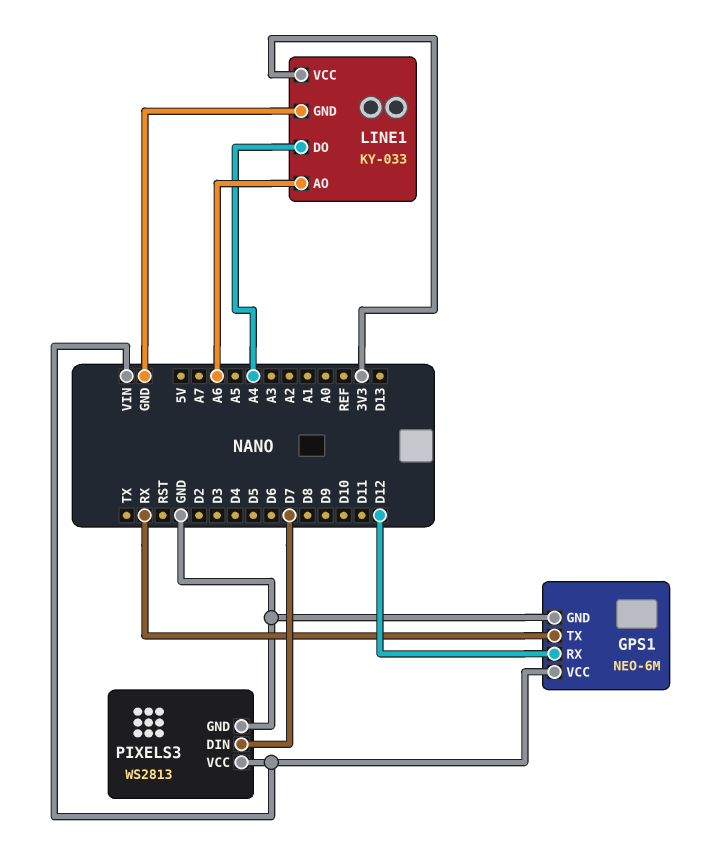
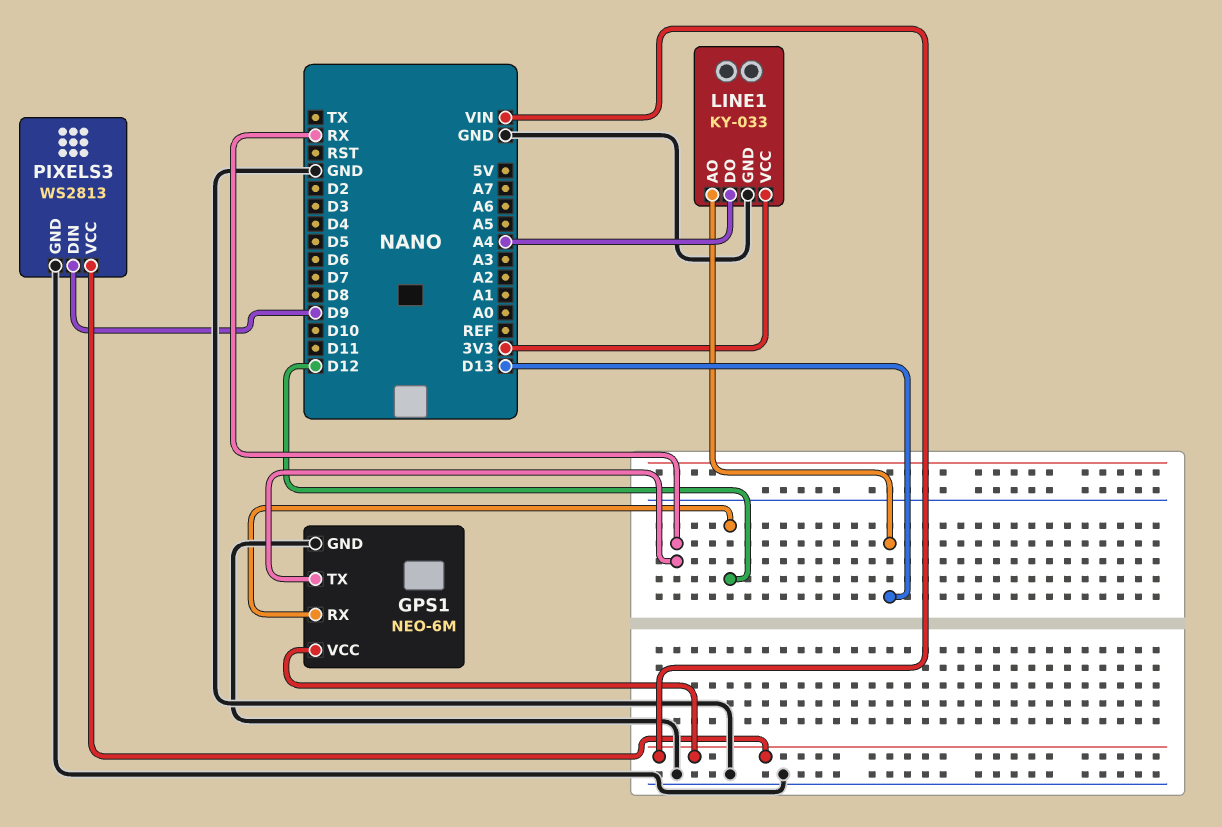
LINE1 pin AO: A6 -> D13
PIXELS3 pin DIN: D7 -> D9

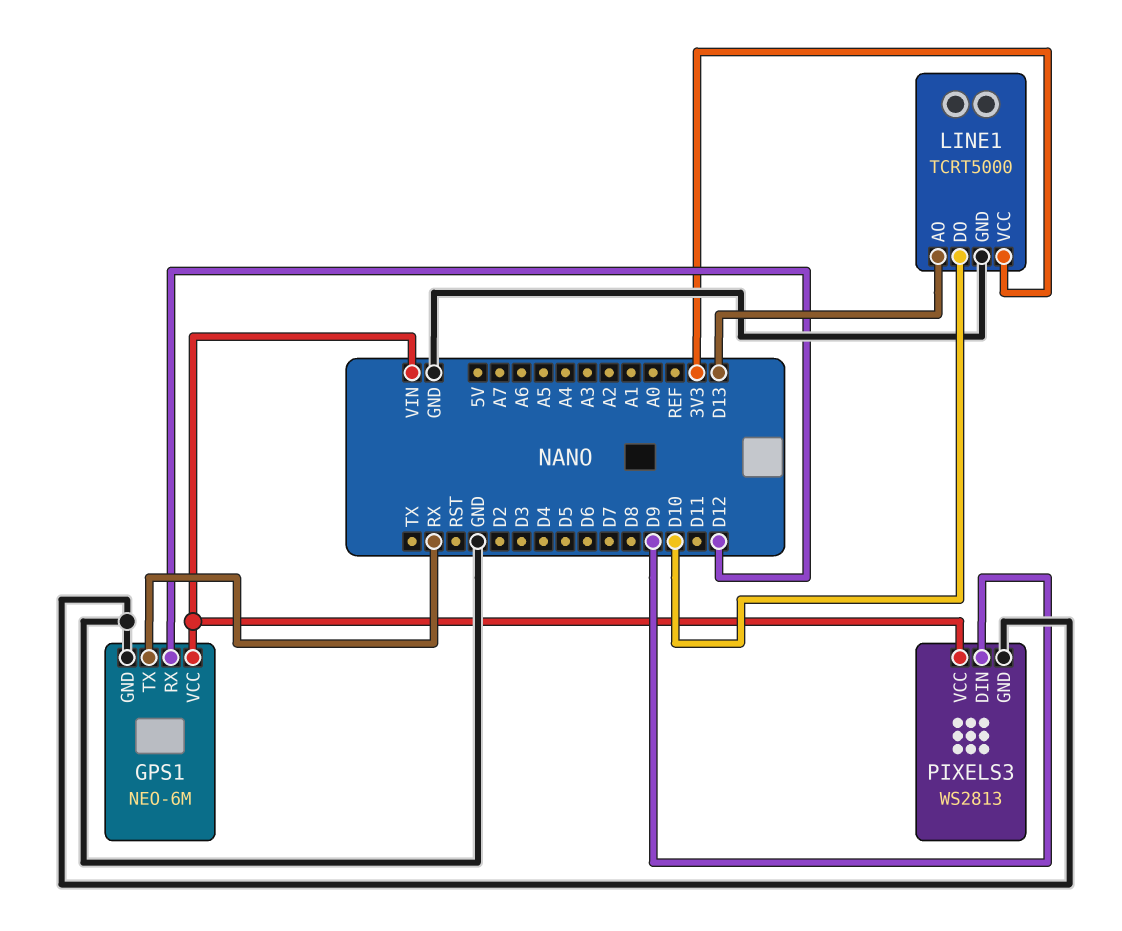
LINE1: KY-033 -> TCRT5000
LINE1 pin DO: A4 -> D10

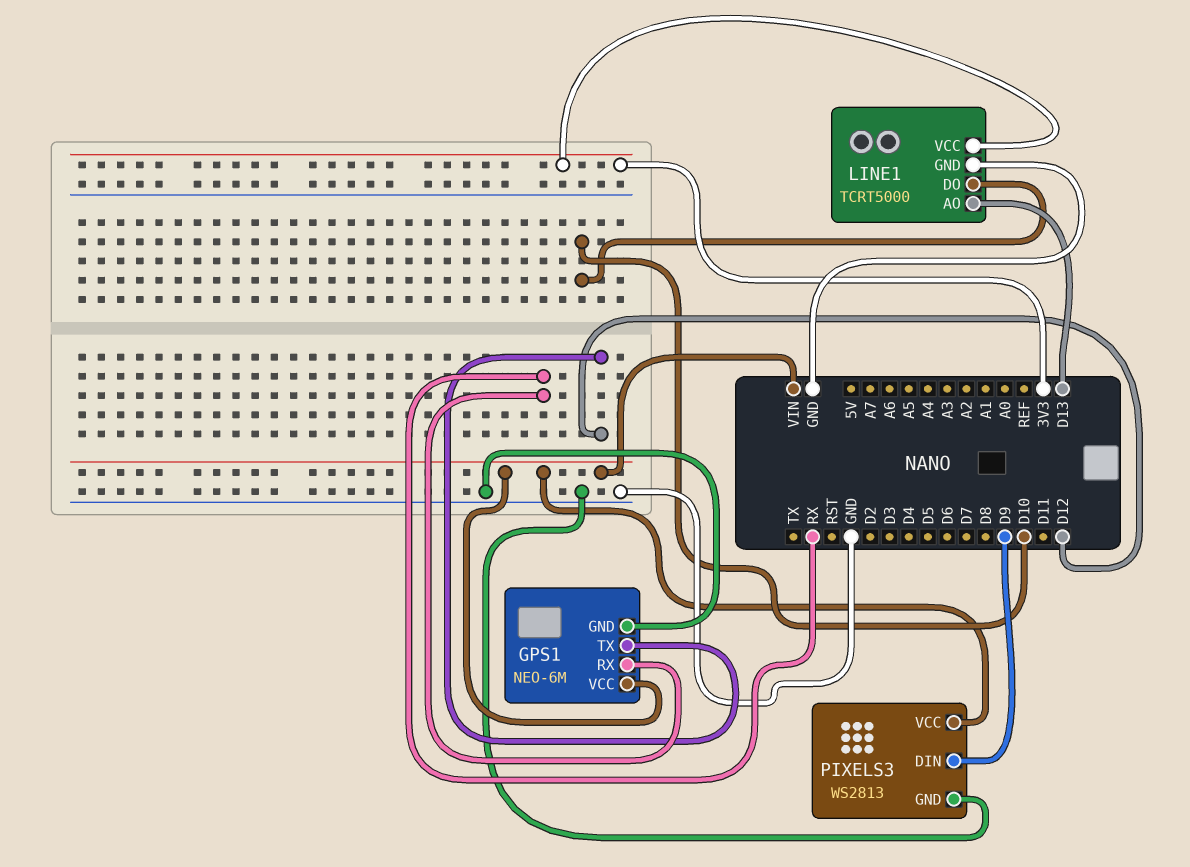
GPS1 pin RX: D12 -> RX
GPS1 pin TX: RX -> D12

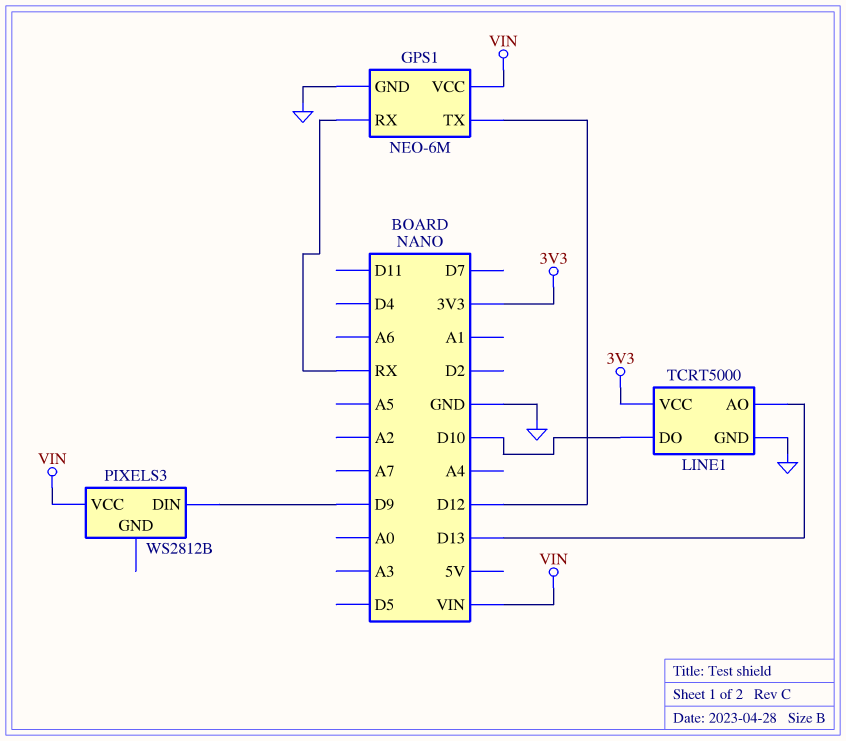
PIXELS3: WS2813 -> WS2812B
PIXELS3 pin GND: GND -> none

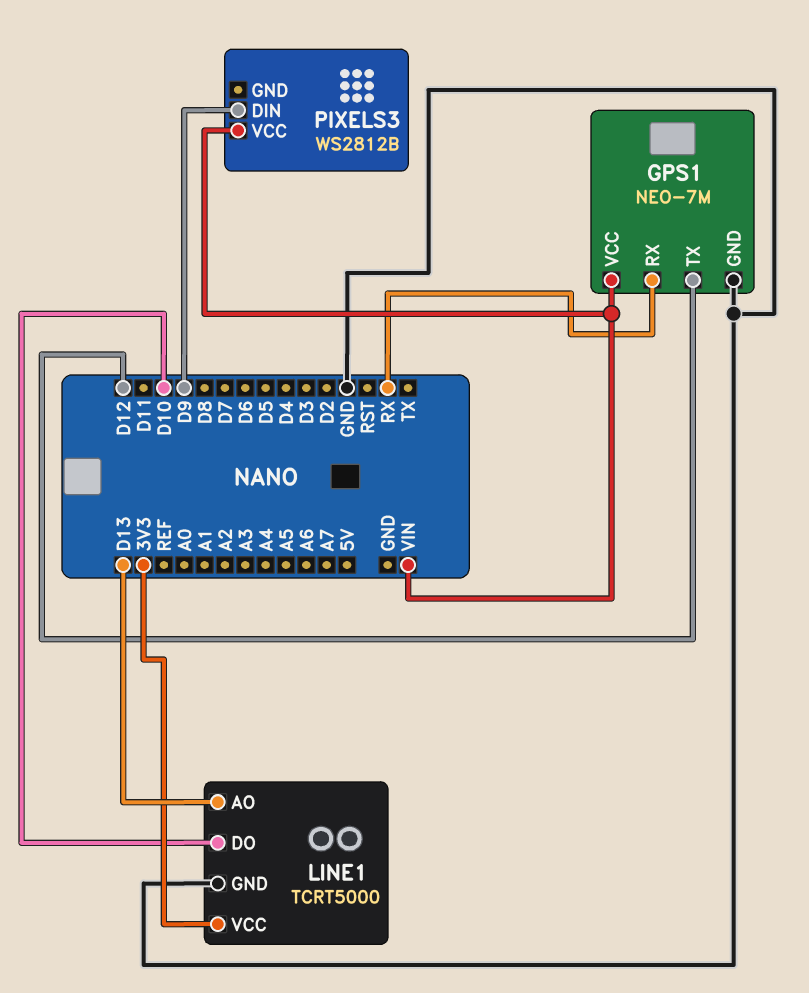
GPS1: NEO-6M -> NEO-7M

